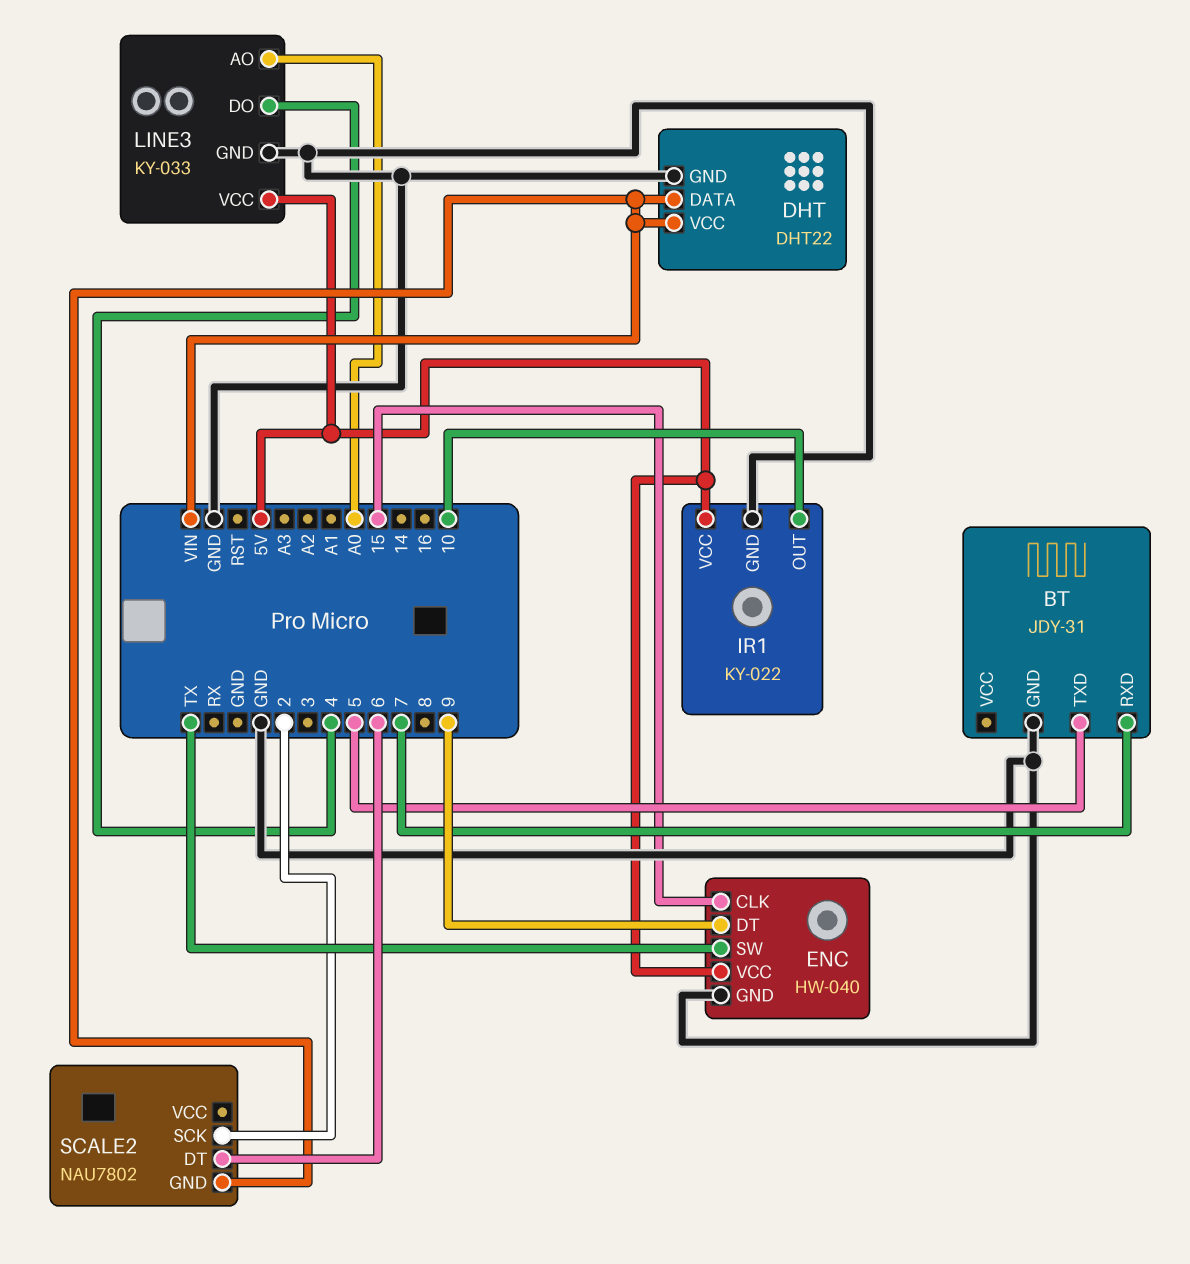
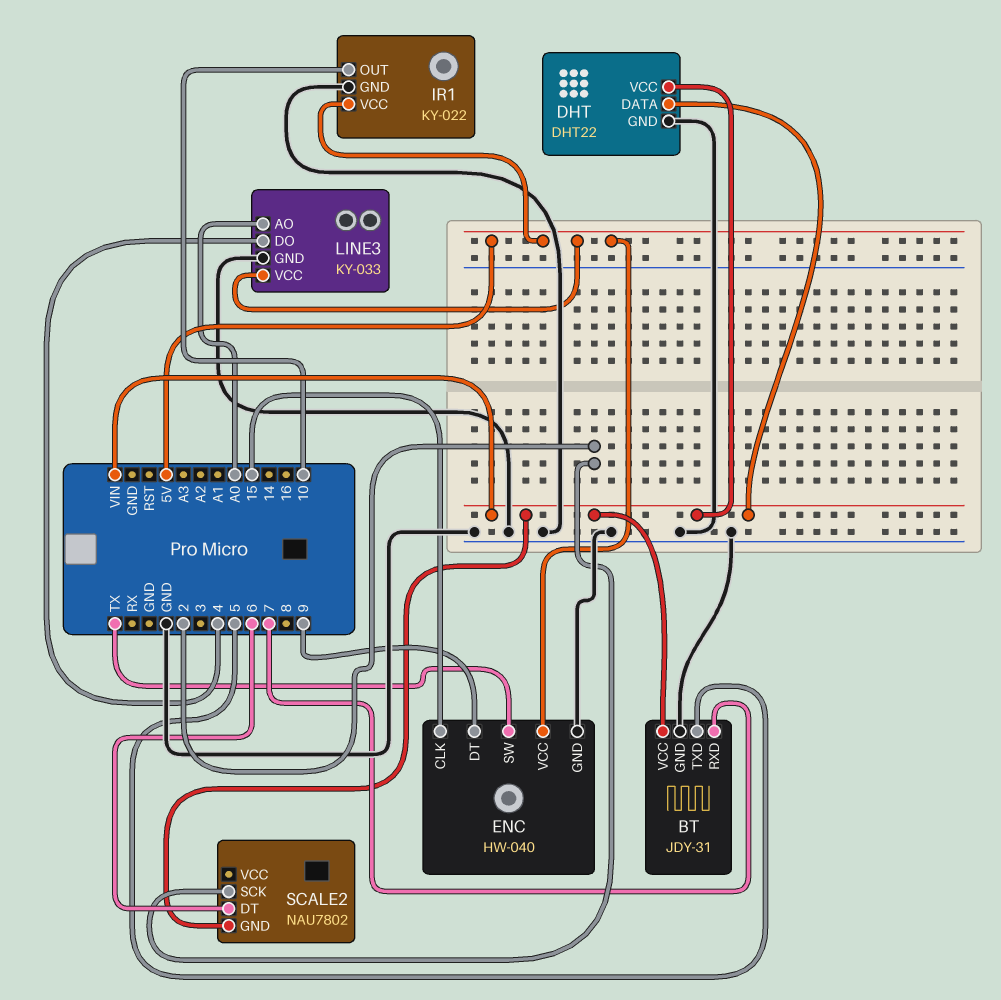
BT pin VCC: none -> VIN

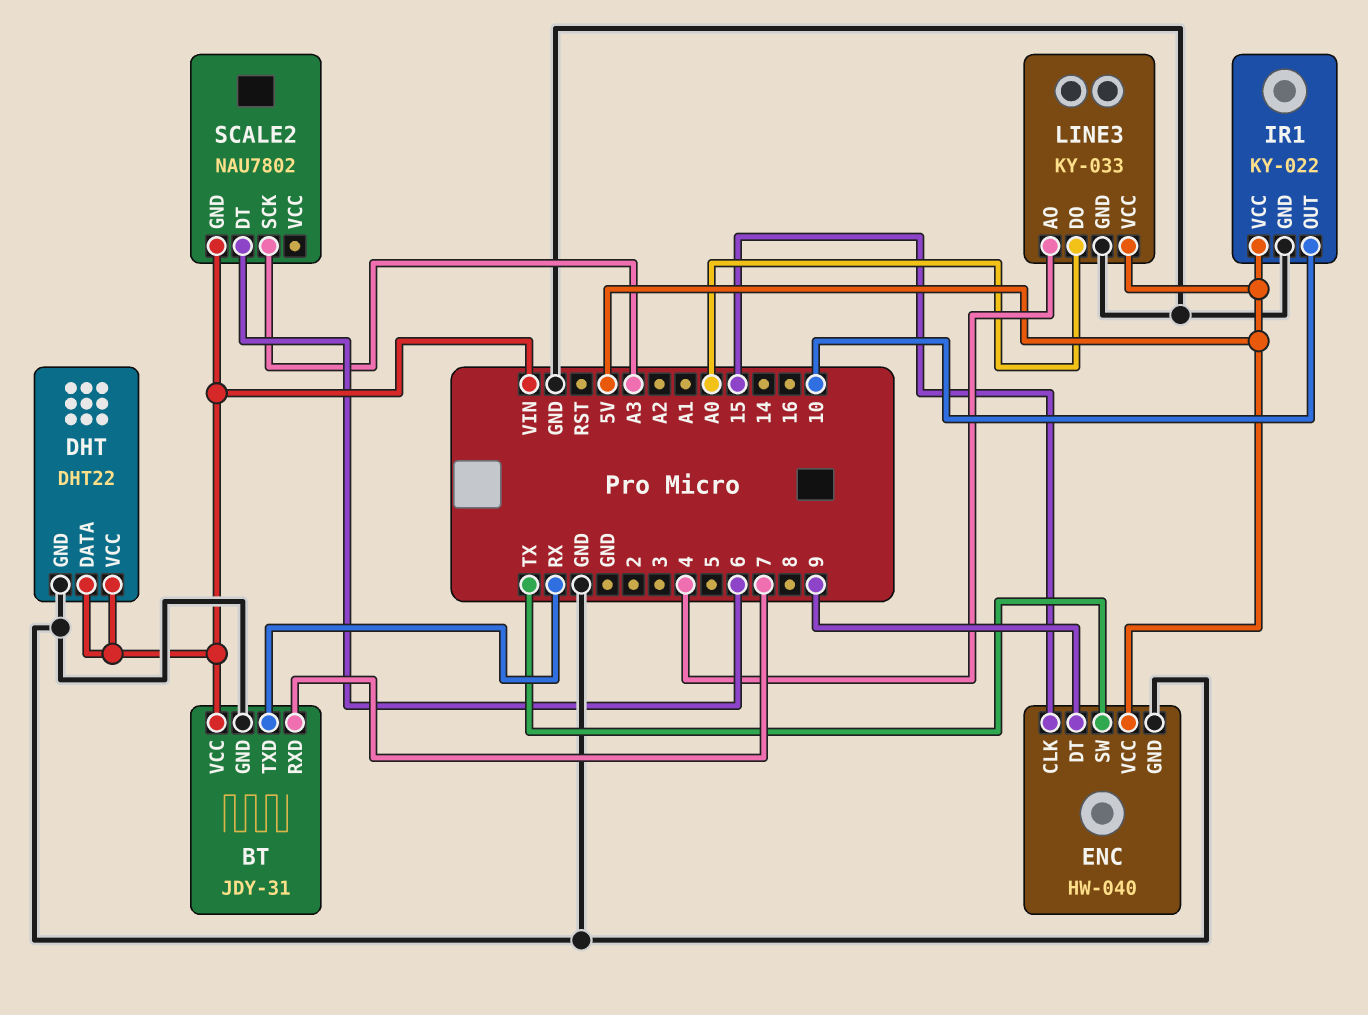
BT pin TXD: 5 -> RX
LINE3 pin AO: A0 -> 4
LINE3 pin DO: 4 -> A0
SCALE2 pin SCK: 2 -> A3

